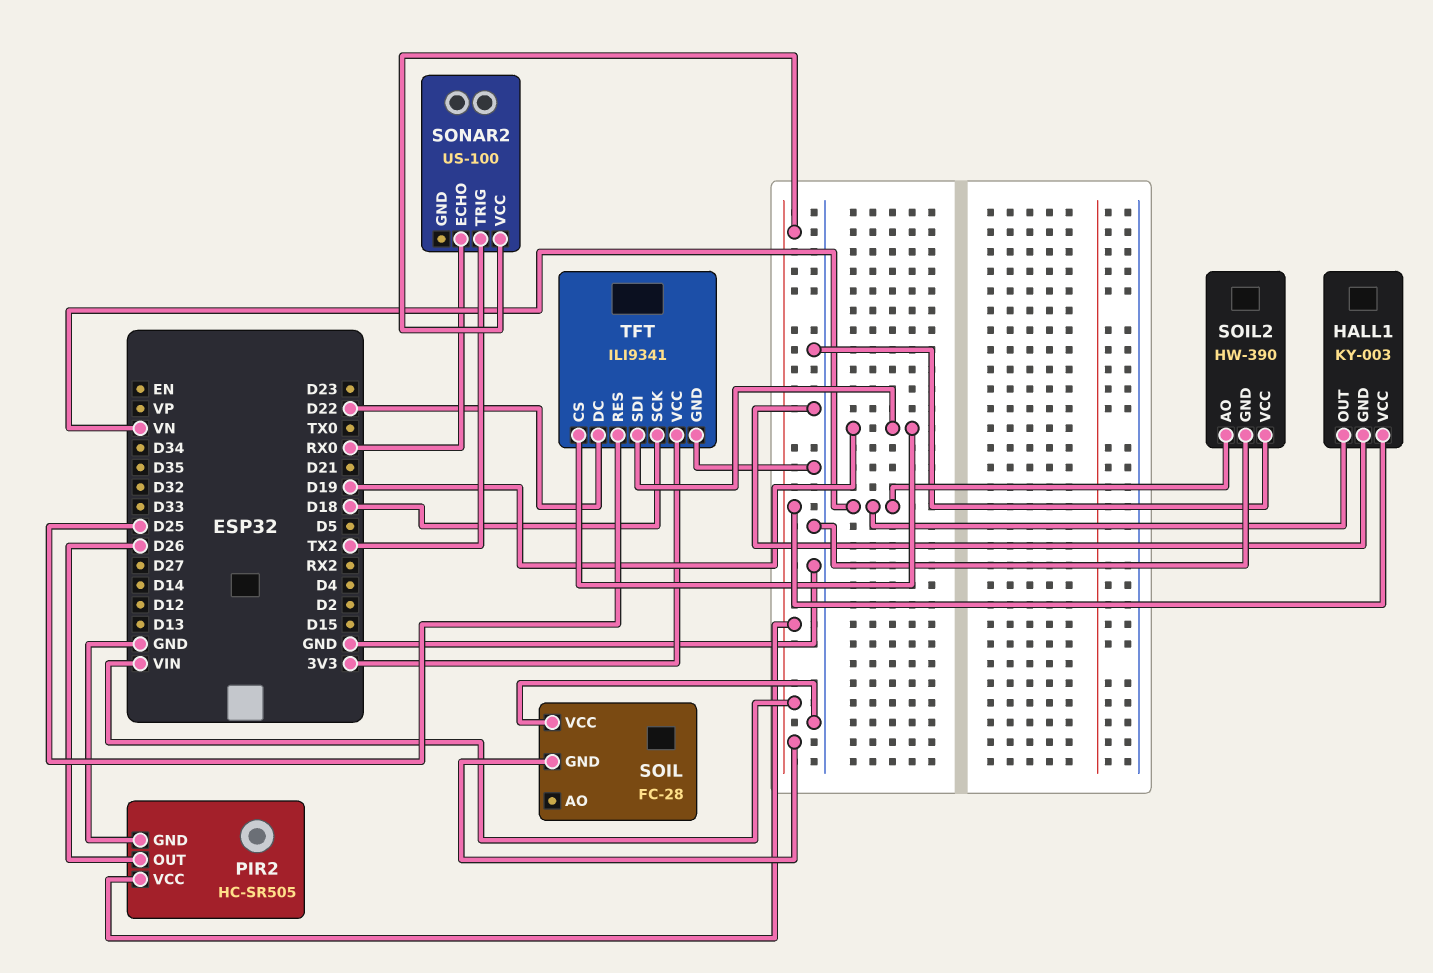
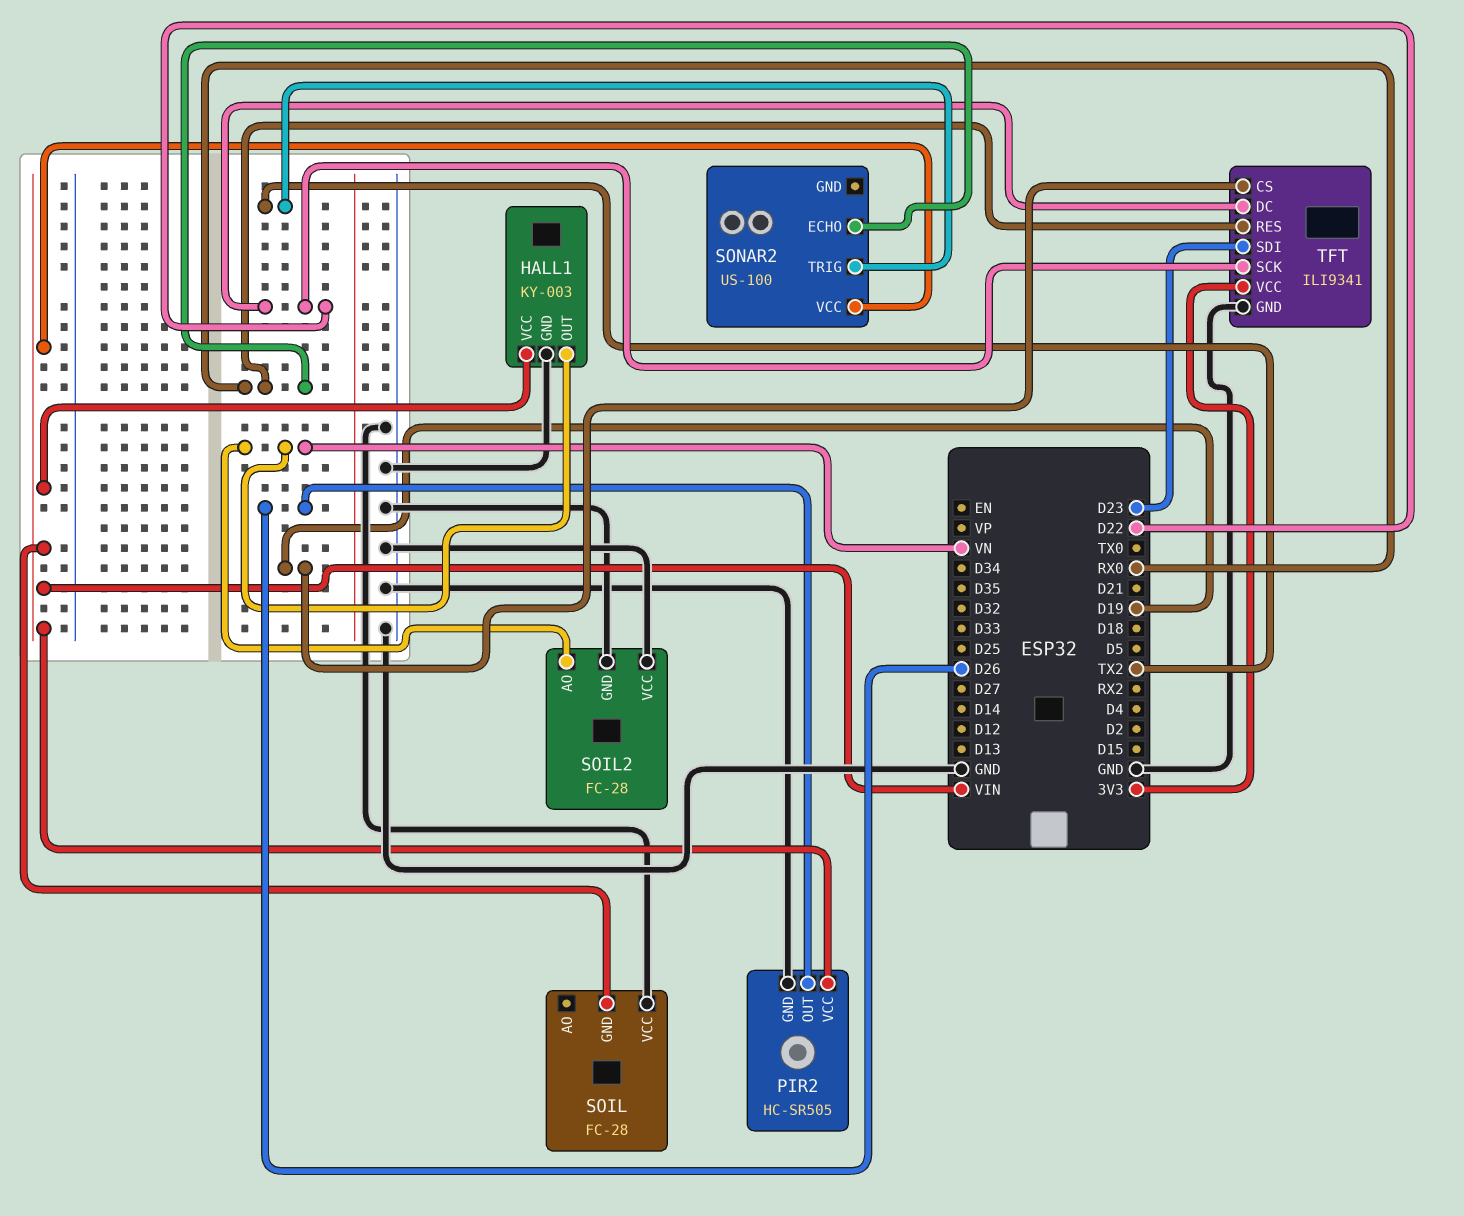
SOIL2: HW-390 -> FC-28
TFT pin RES: D25 -> RX0
TFT pin SCK: D18 -> D22
TFT pin SDI: D19 -> D23

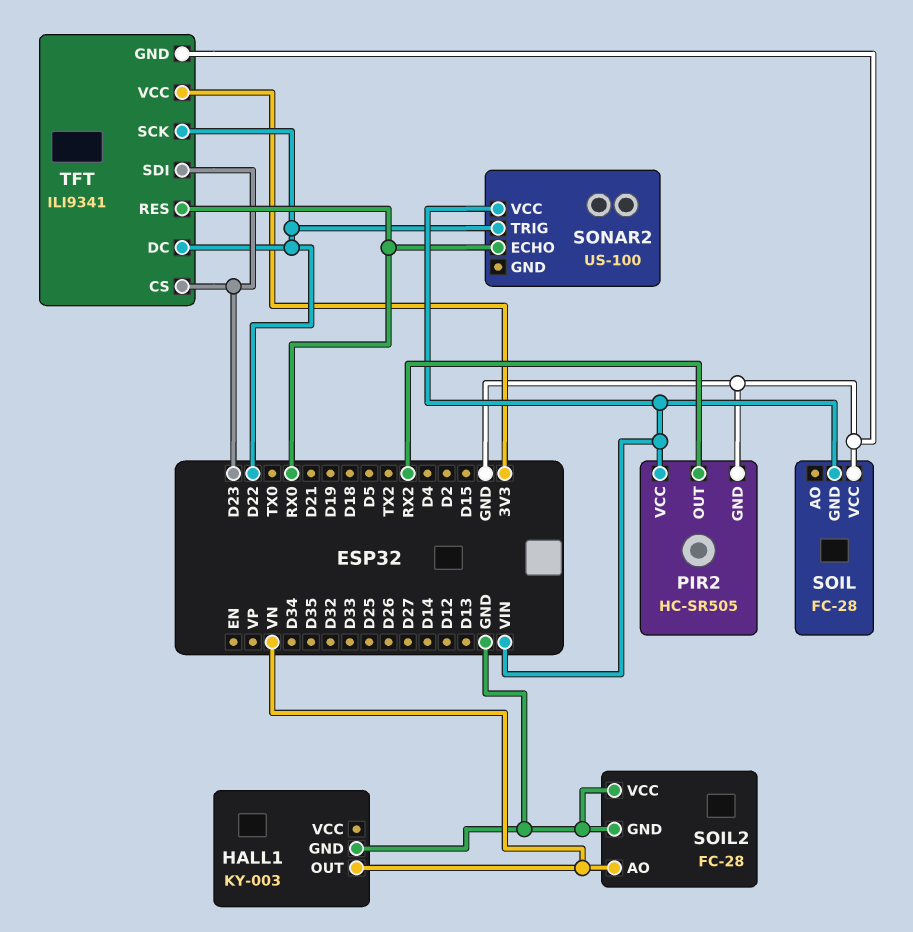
HALL1 pin VCC: VIN -> none
PIR2 pin OUT: D26 -> RX2
SONAR2 pin TRIG: TX2 -> D22
TFT pin CS: D19 -> D23

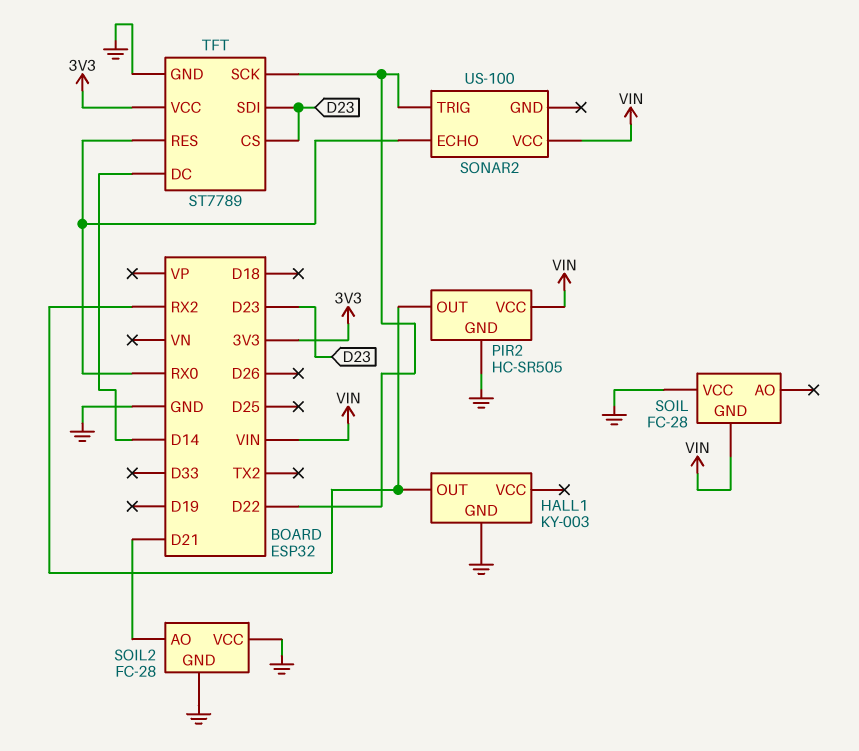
HALL1 pin OUT: VN -> RX2
SOIL2 pin AO: VN -> D21
TFT: ILI9341 -> ST7789
TFT pin DC: D22 -> D14

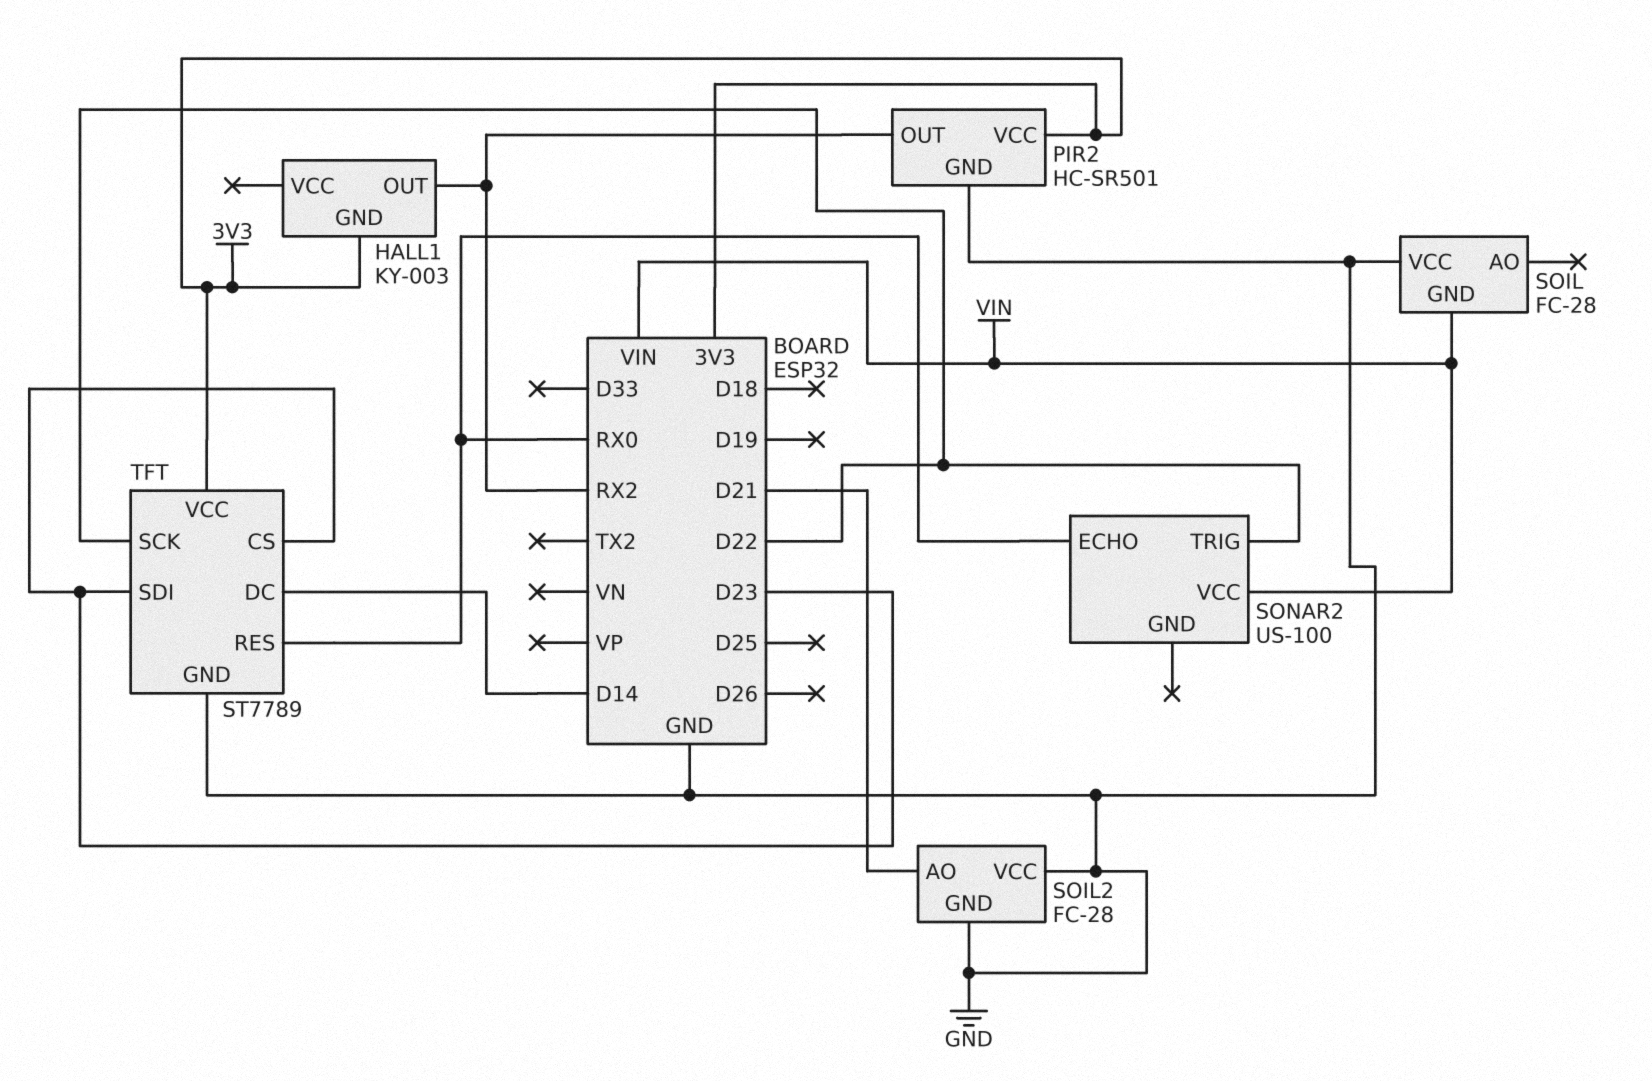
HALL1 pin GND: GND -> 3V3
PIR2: HC-SR505 -> HC-SR501
PIR2 pin VCC: VIN -> 3V3

